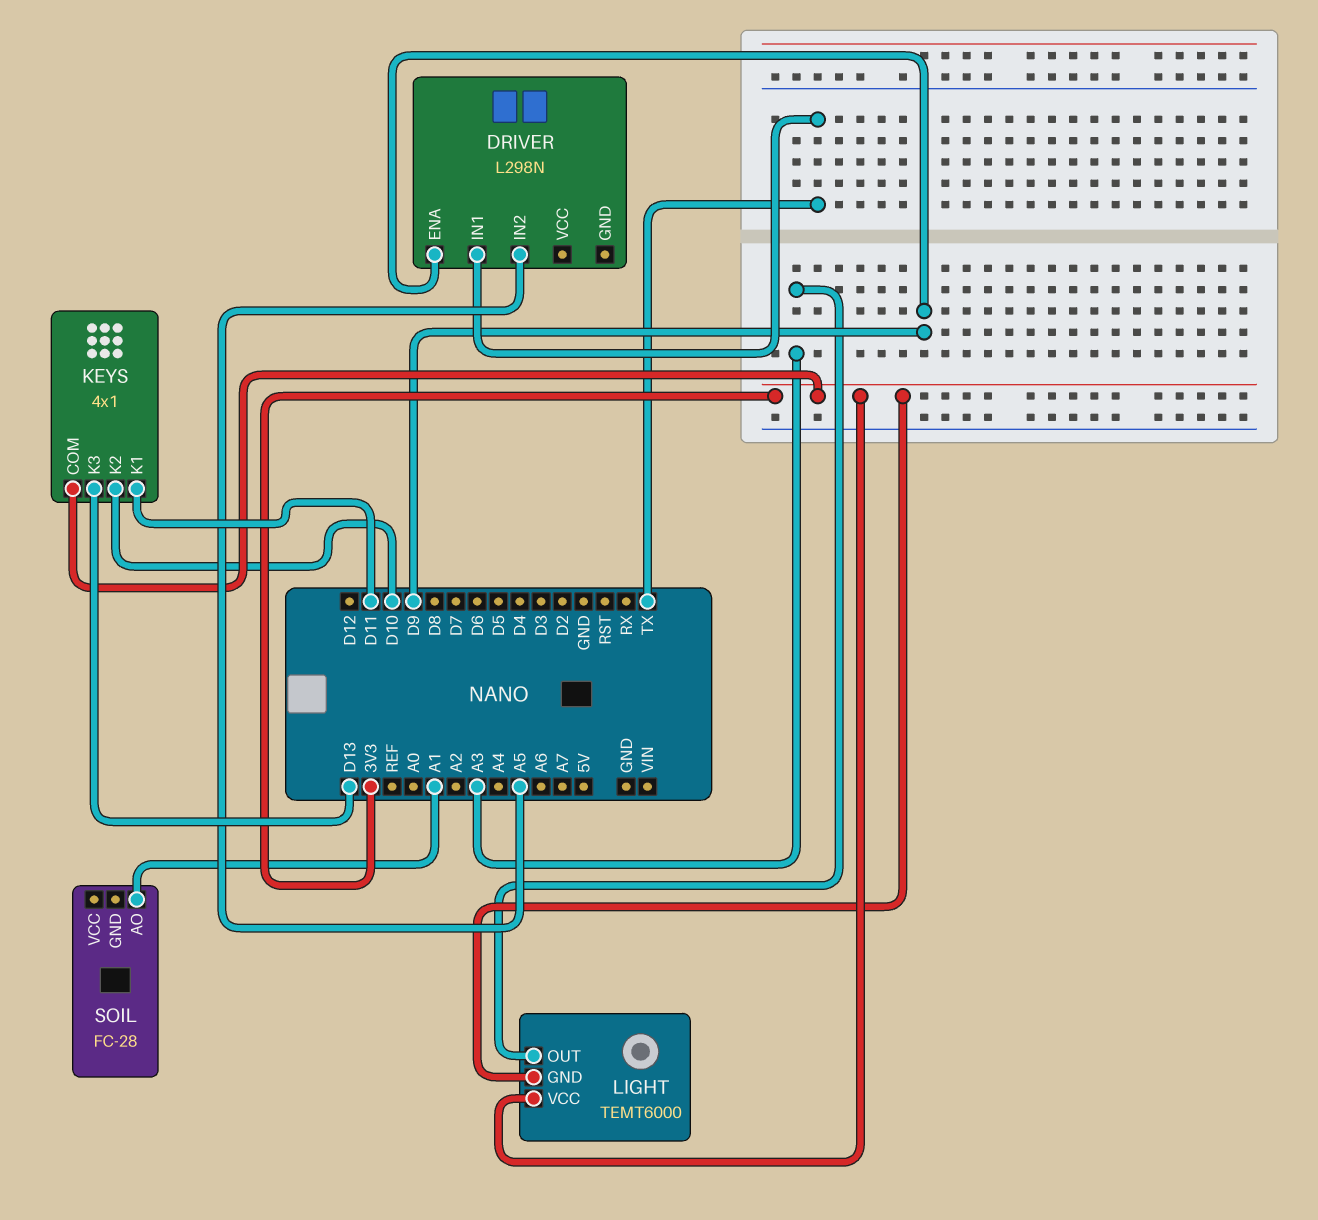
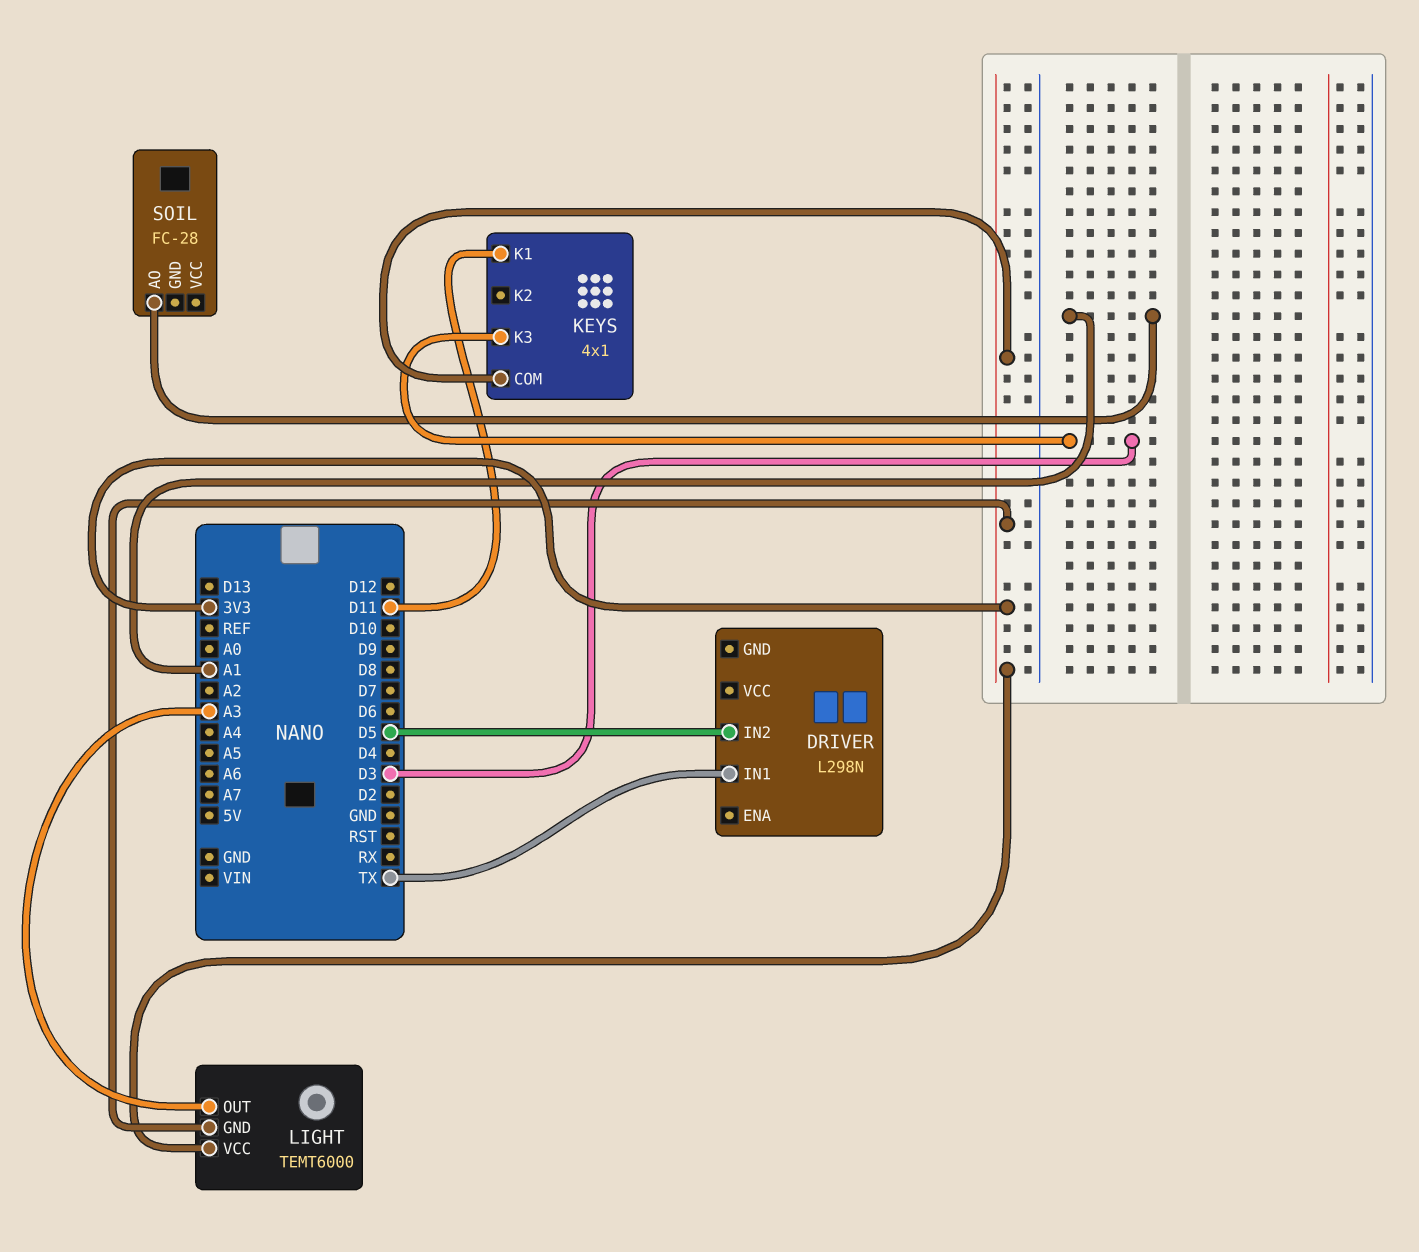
DRIVER pin ENA: D9 -> none
DRIVER pin IN2: A5 -> D5
KEYS pin K2: D10 -> none
KEYS pin K3: D13 -> D3

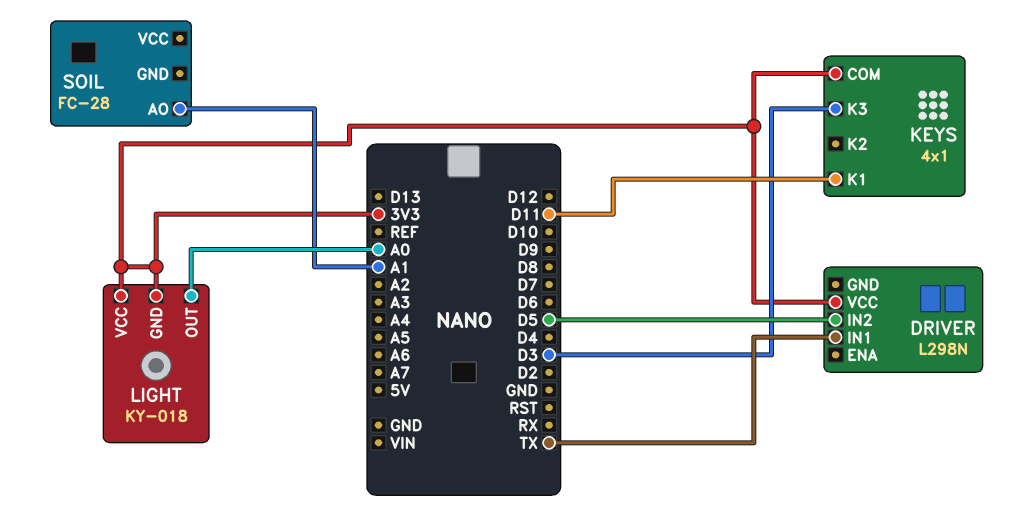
DRIVER pin VCC: none -> 3V3
LIGHT: TEMT6000 -> KY-018
LIGHT pin OUT: A3 -> A0

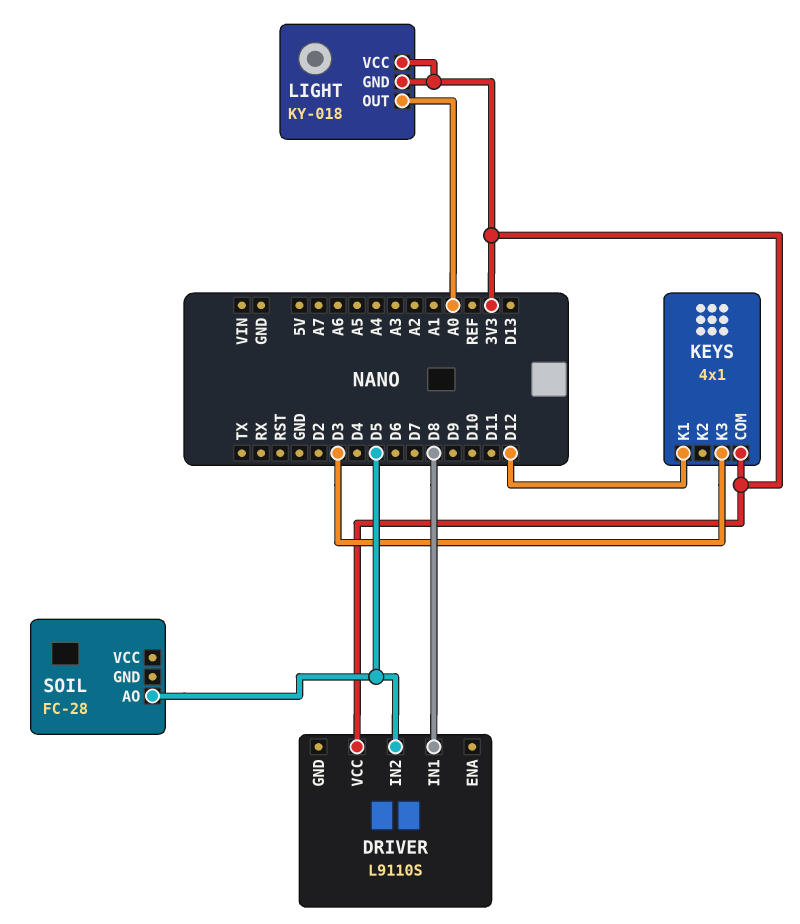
DRIVER: L298N -> L9110S
DRIVER pin IN1: TX -> D8
KEYS pin K1: D11 -> D12
SOIL pin AO: A1 -> D5

